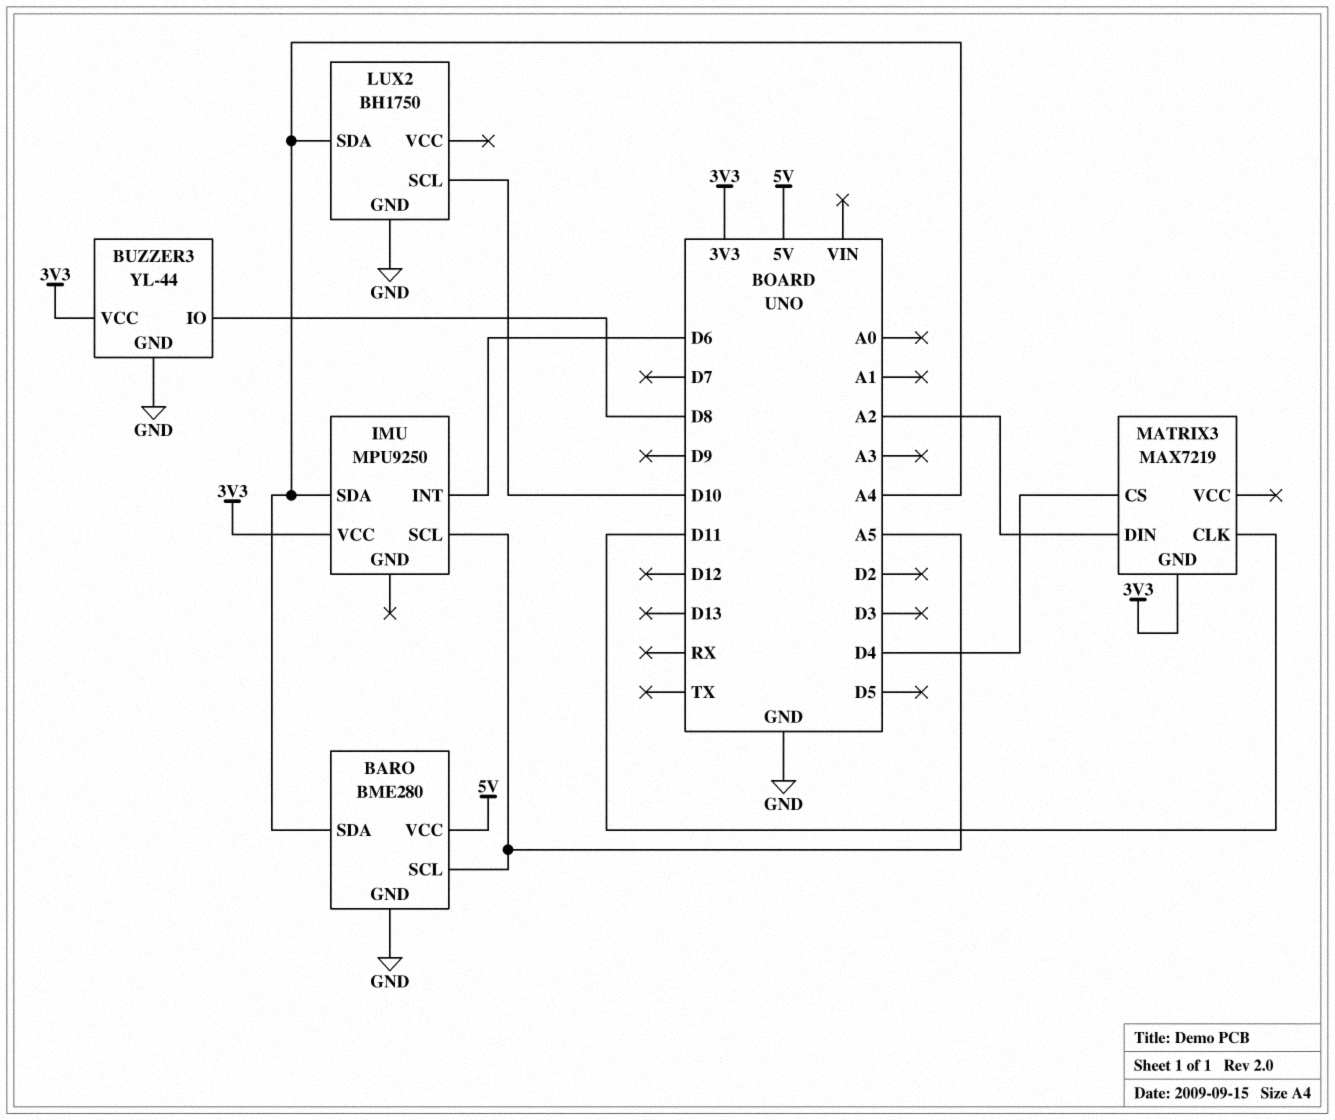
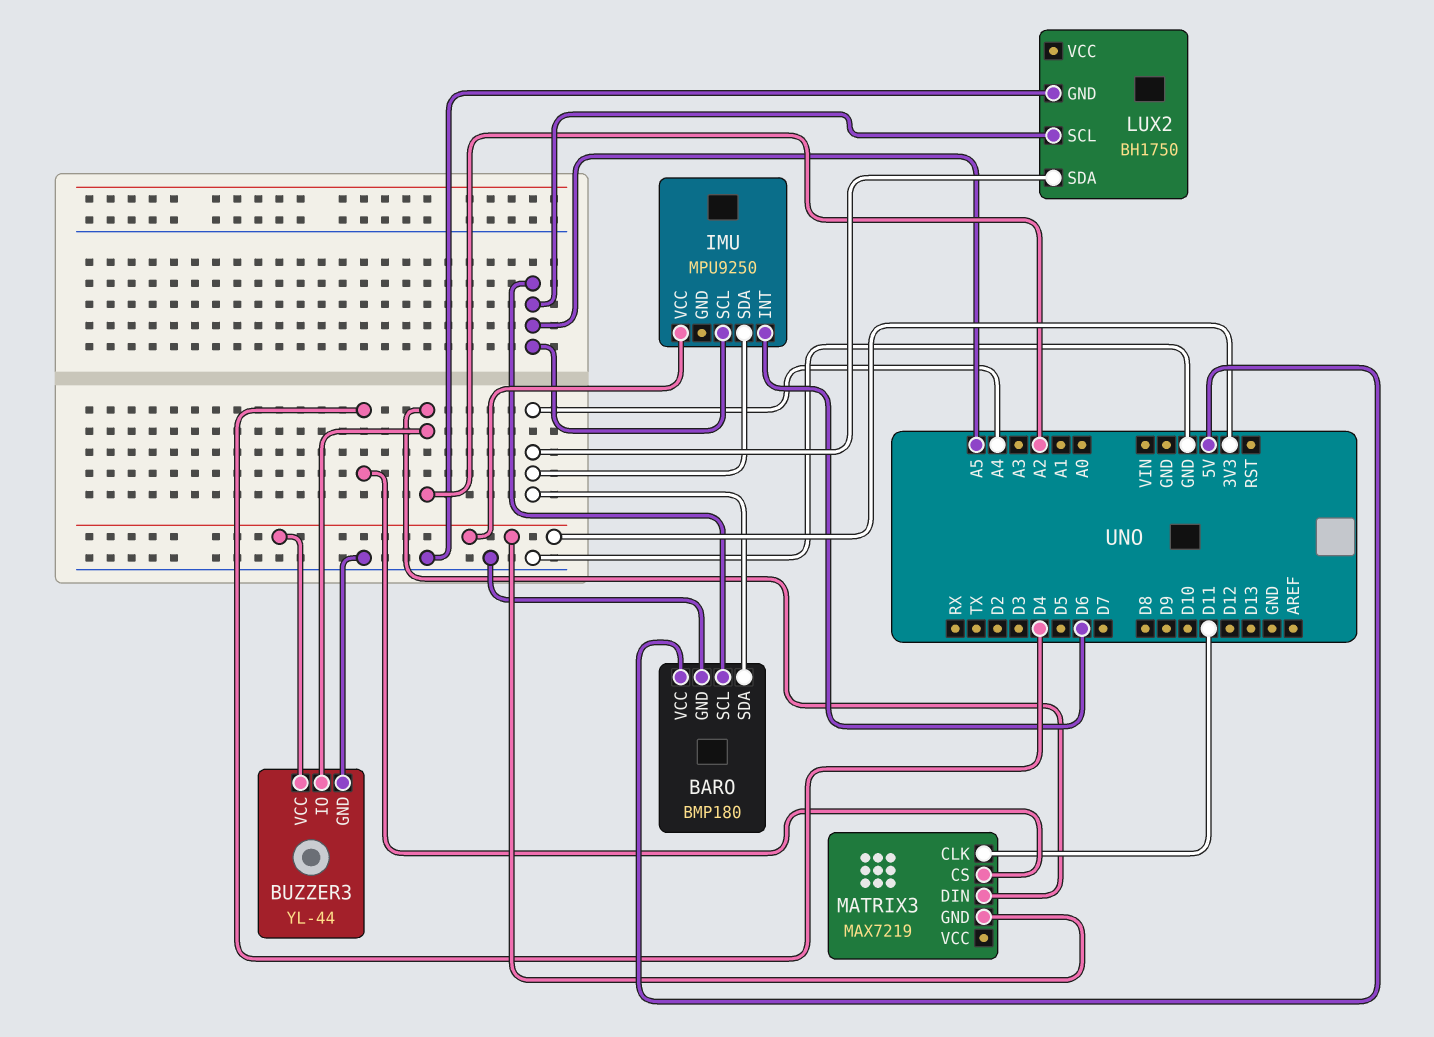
BARO: BME280 -> BMP180
BUZZER3 pin IO: D8 -> A2
LUX2 pin SCL: D10 -> A5

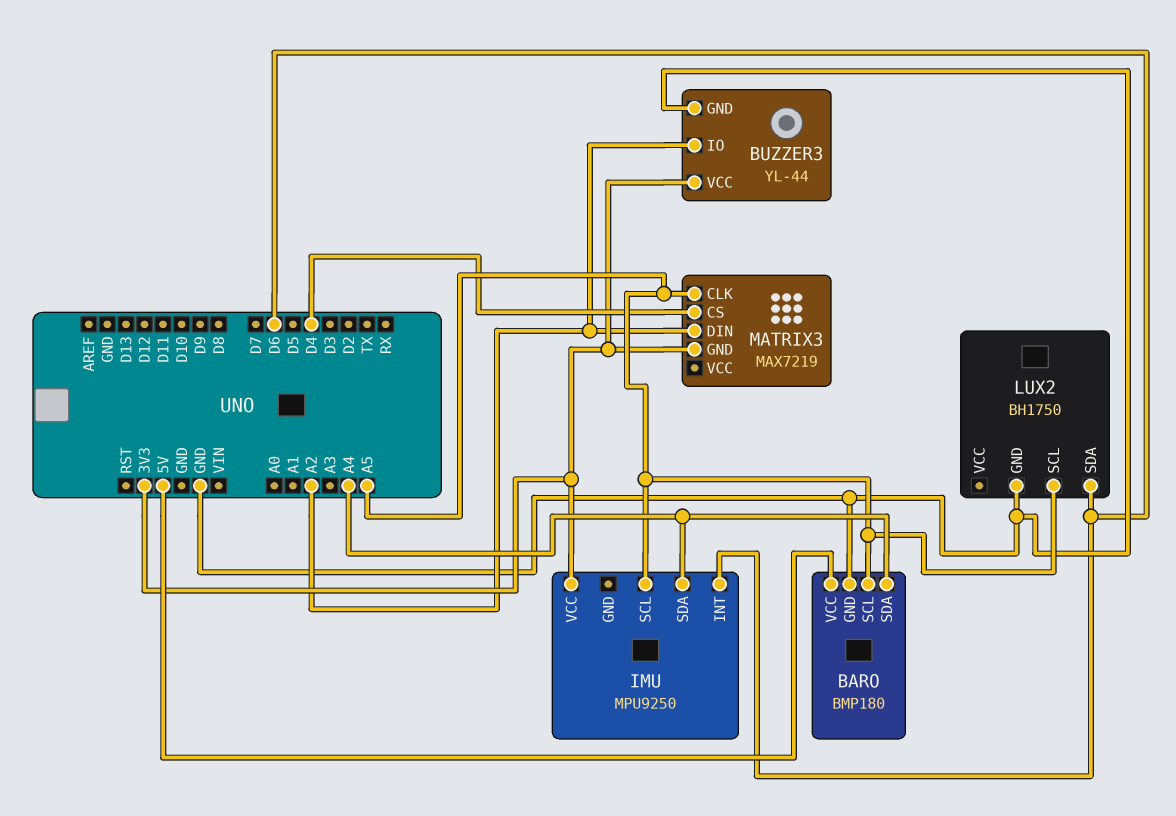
LUX2 pin SDA: A4 -> D6
MATRIX3 pin CLK: D11 -> A5

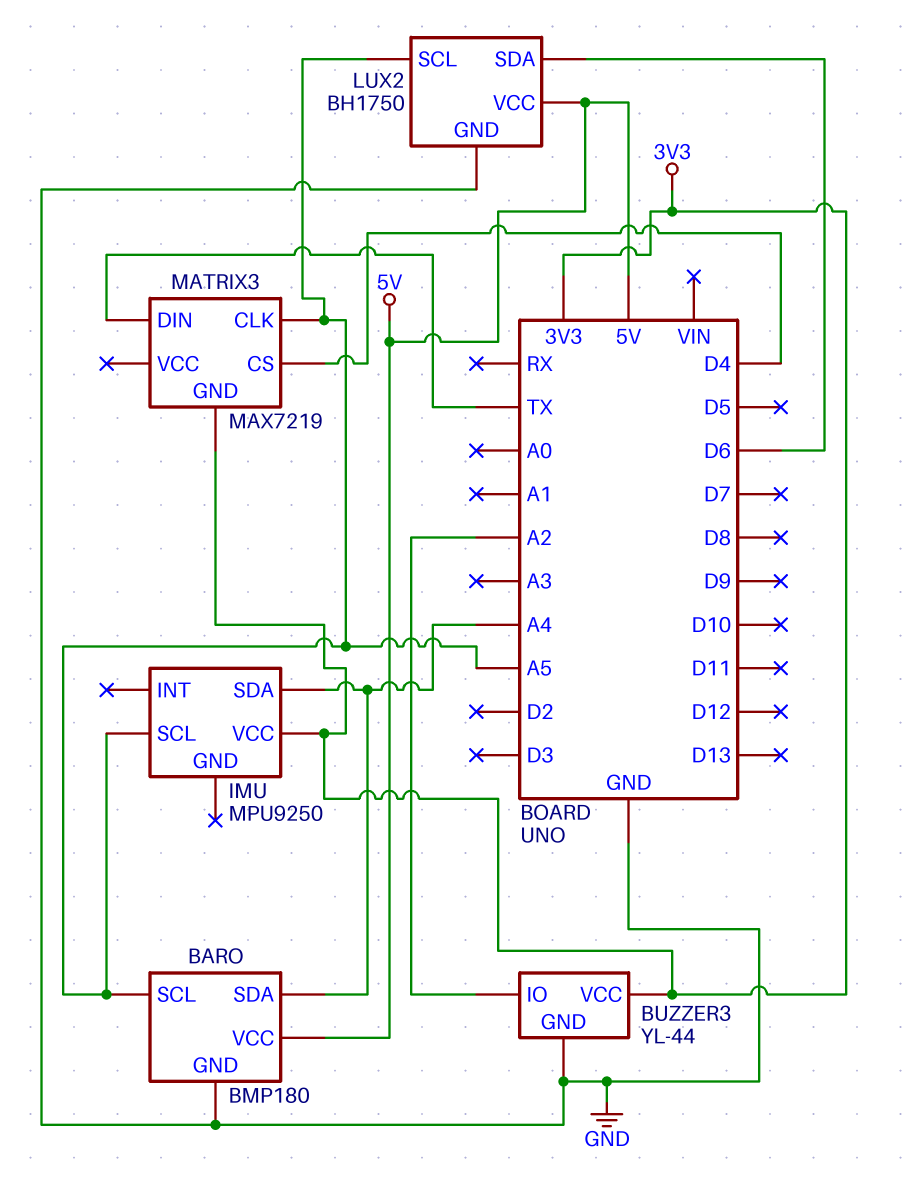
IMU pin INT: D6 -> none
LUX2 pin VCC: none -> 5V
MATRIX3 pin DIN: A2 -> TX

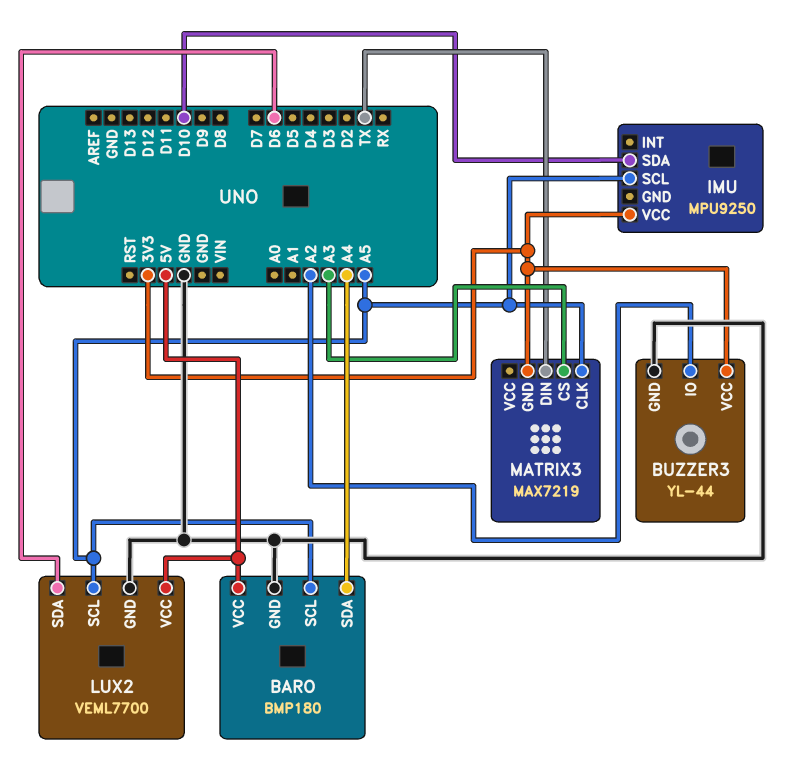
IMU pin SDA: A4 -> D10
LUX2: BH1750 -> VEML7700
MATRIX3 pin CS: D4 -> A3

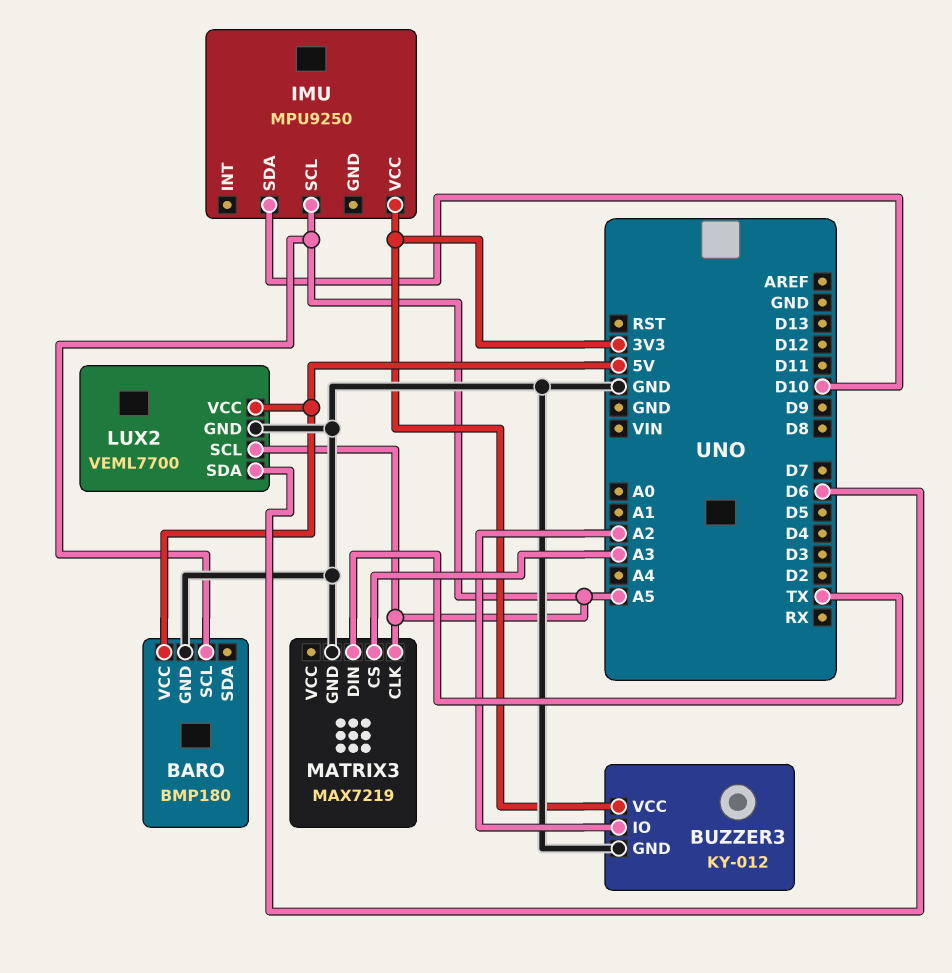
BARO pin SDA: A4 -> none
BUZZER3: YL-44 -> KY-012
MATRIX3 pin GND: 3V3 -> GND

